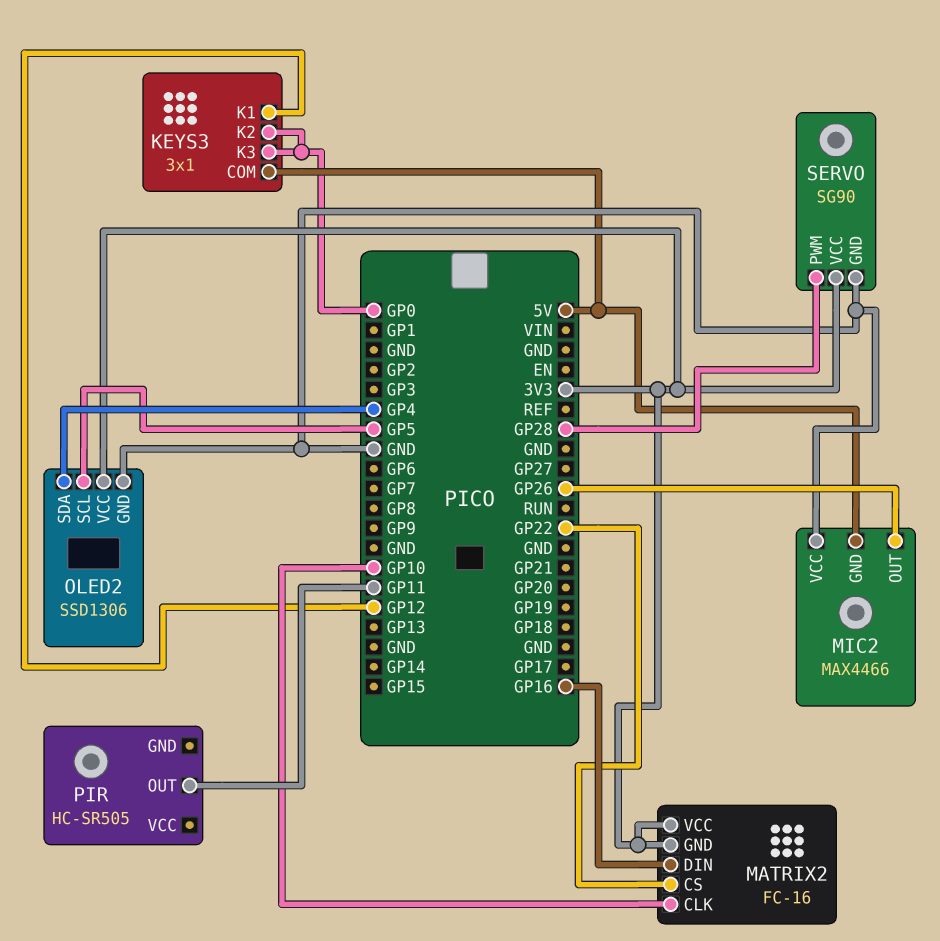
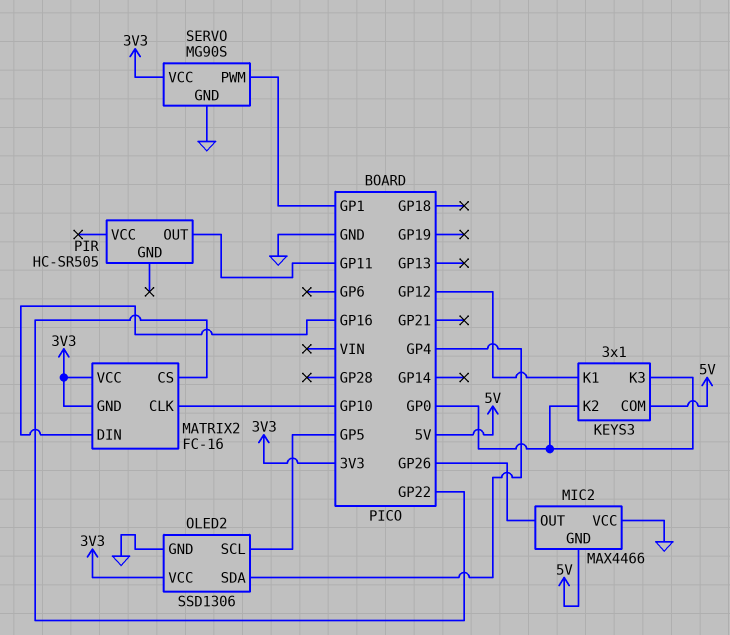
SERVO: SG90 -> MG90S
SERVO pin PWM: GP28 -> GP1

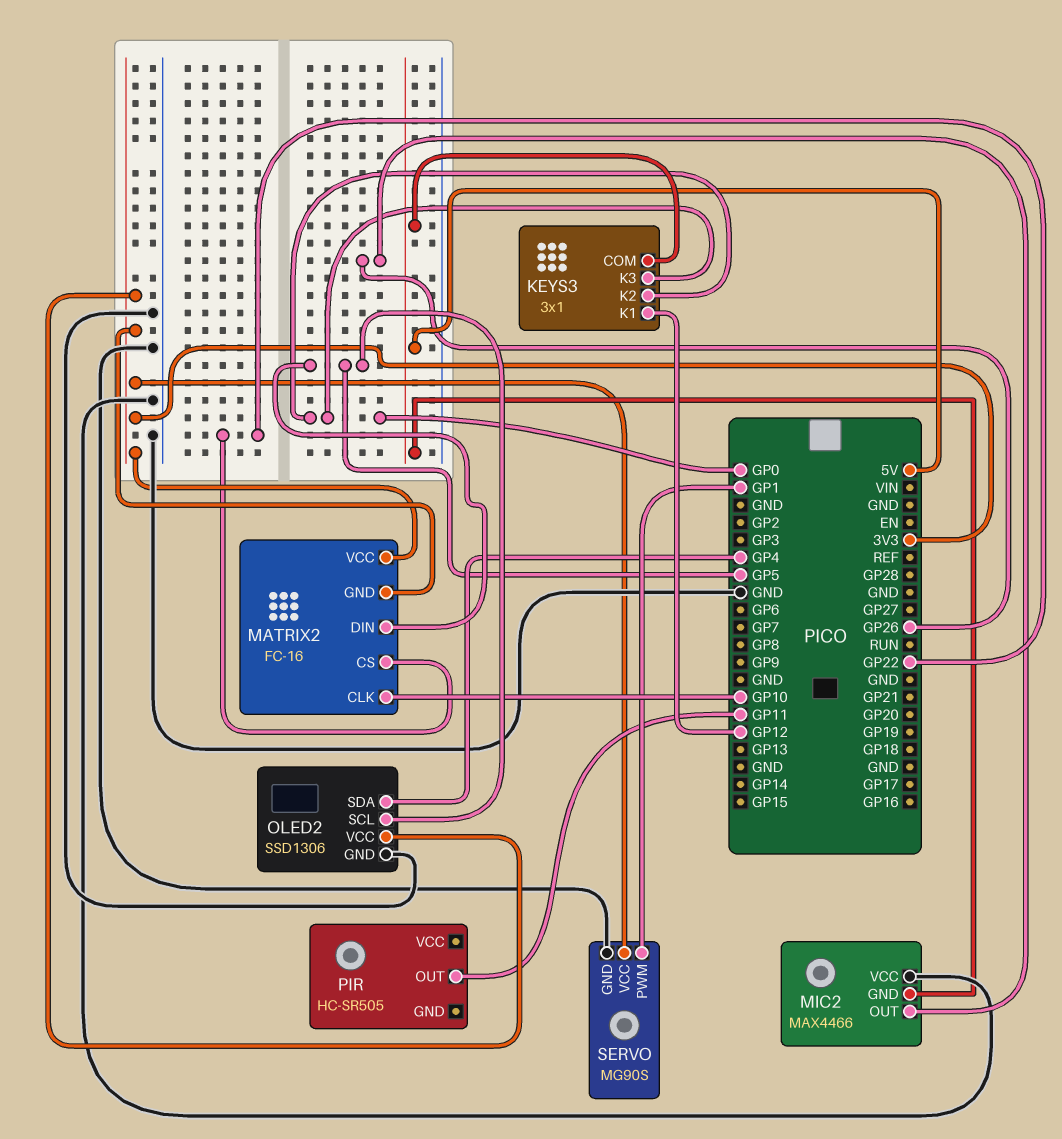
MATRIX2 pin DIN: GP16 -> GP5

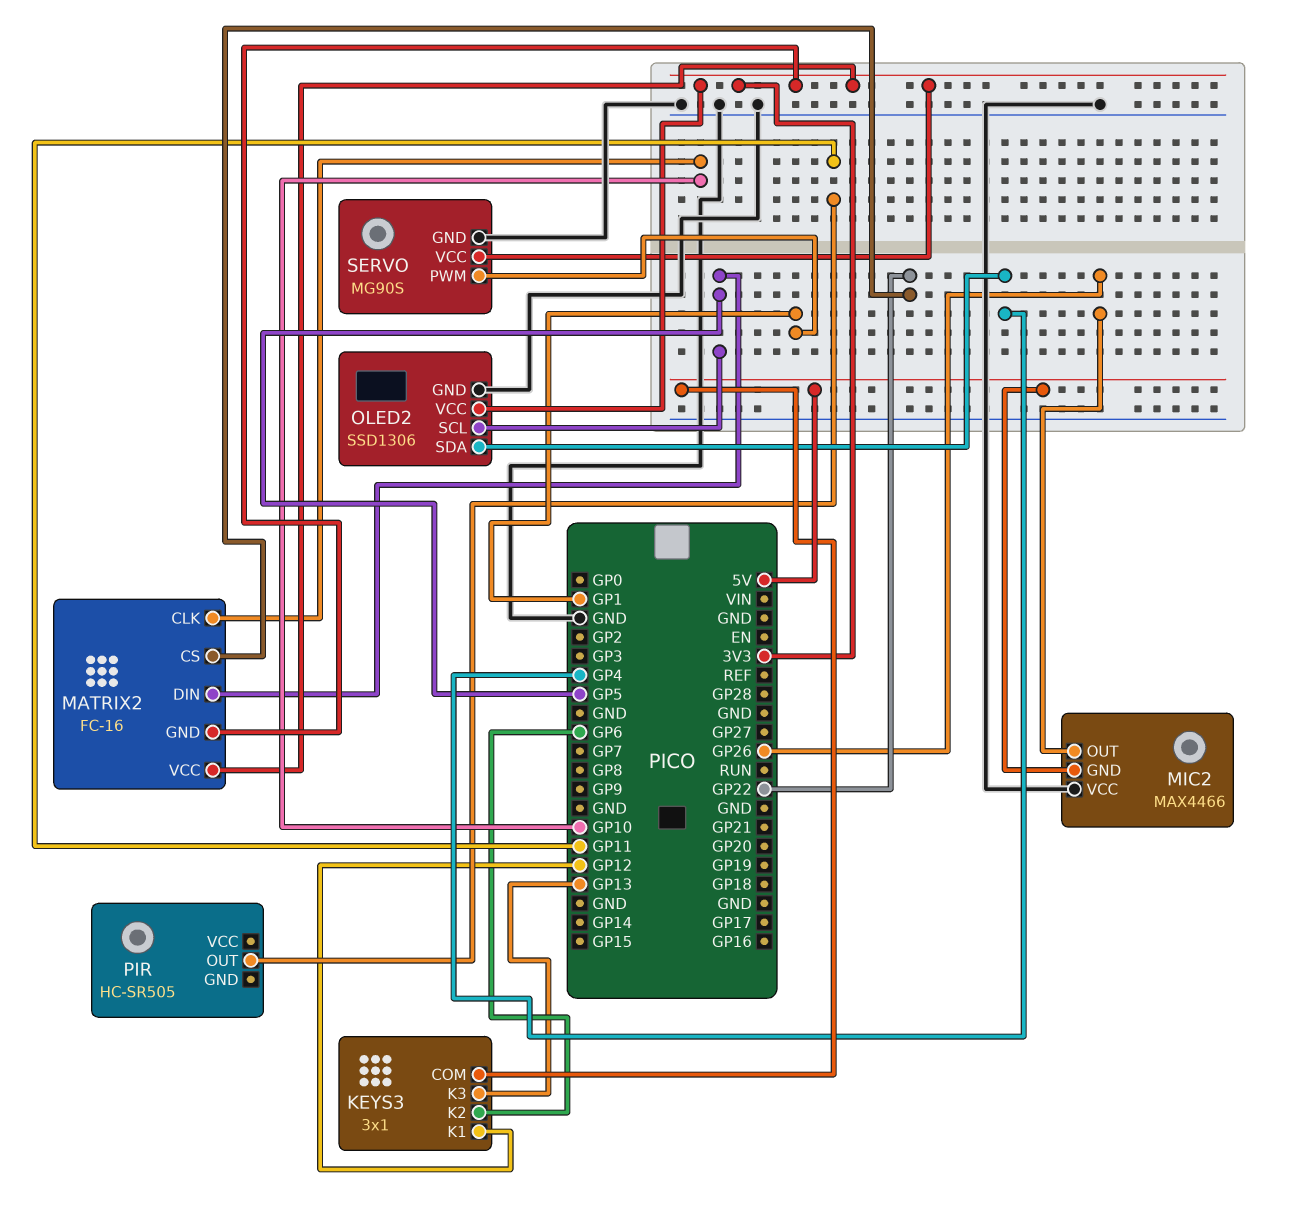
KEYS3 pin K2: GP0 -> GP6
KEYS3 pin K3: GP0 -> GP13

